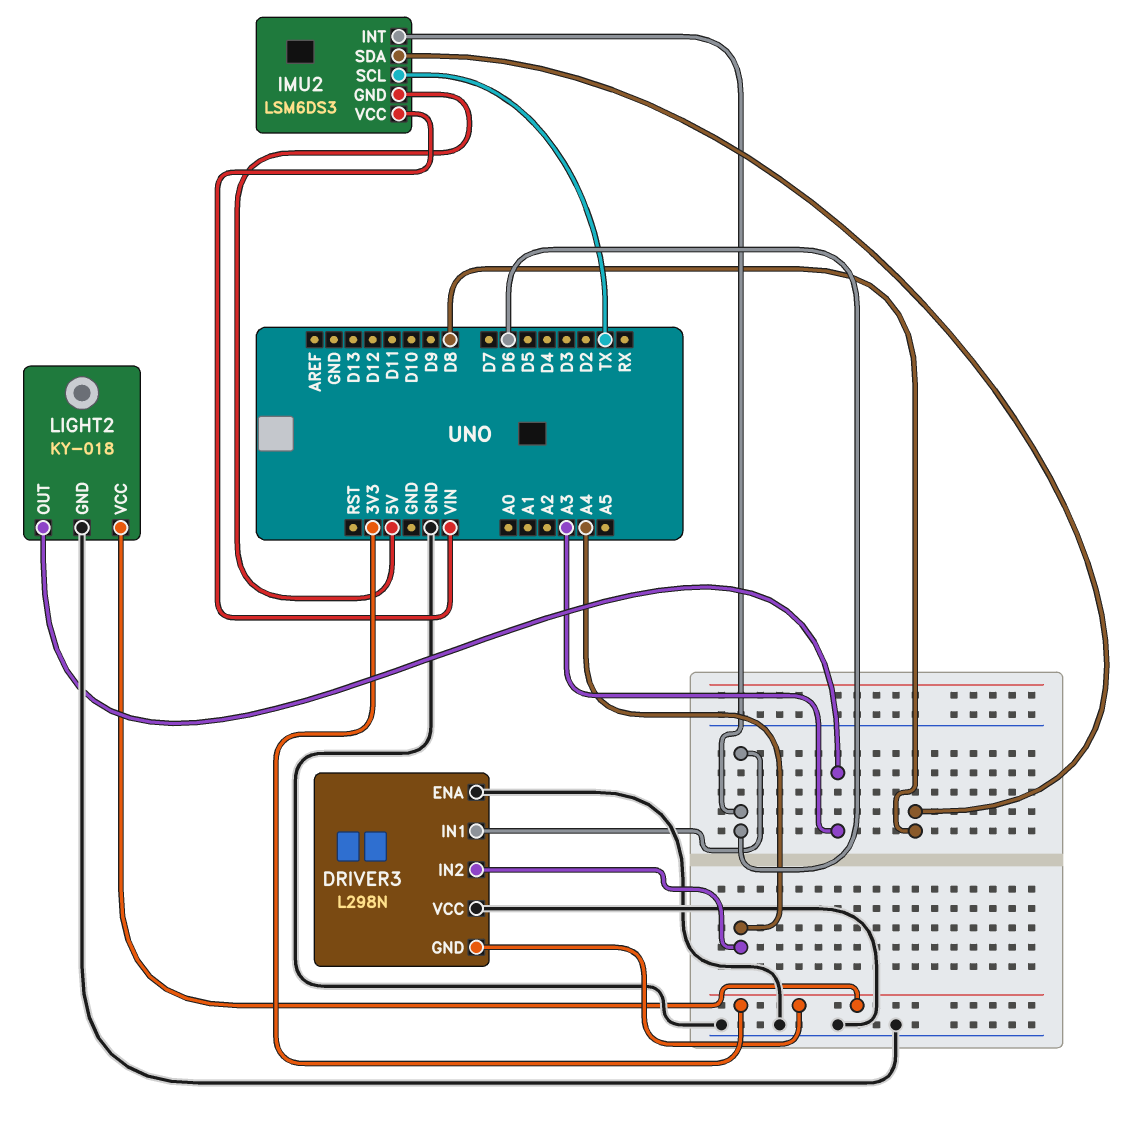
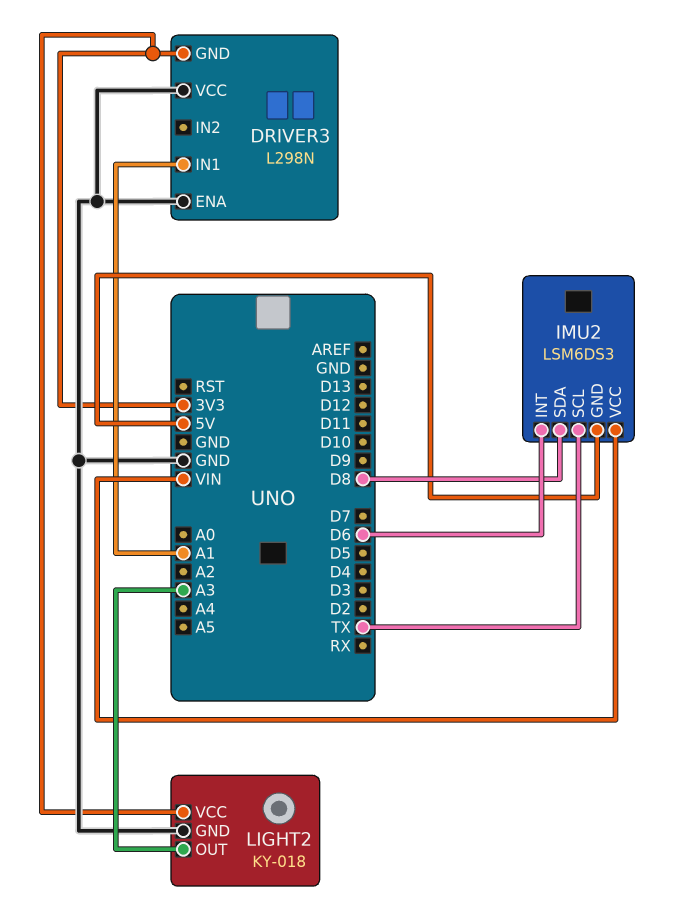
DRIVER3 pin IN1: D6 -> A1
DRIVER3 pin IN2: A4 -> none

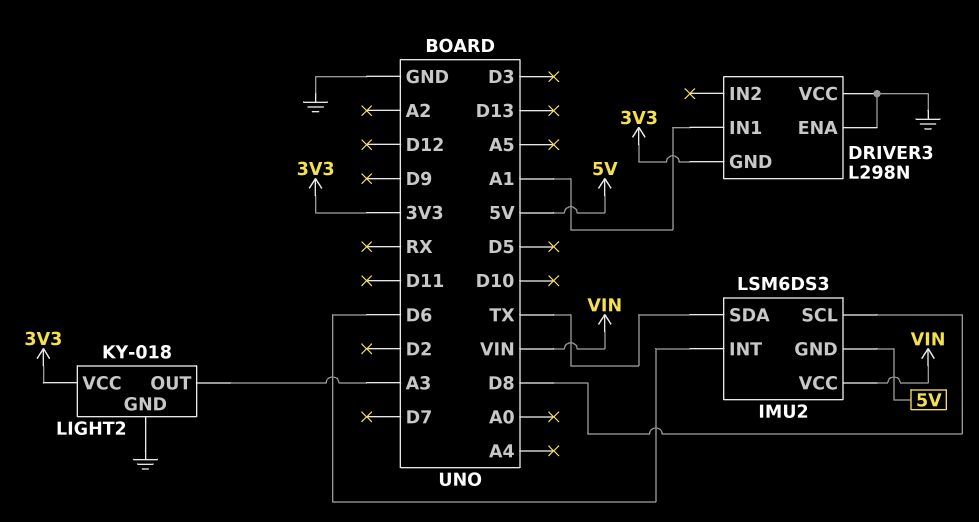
IMU2 pin SCL: TX -> D8
IMU2 pin SDA: D8 -> TX

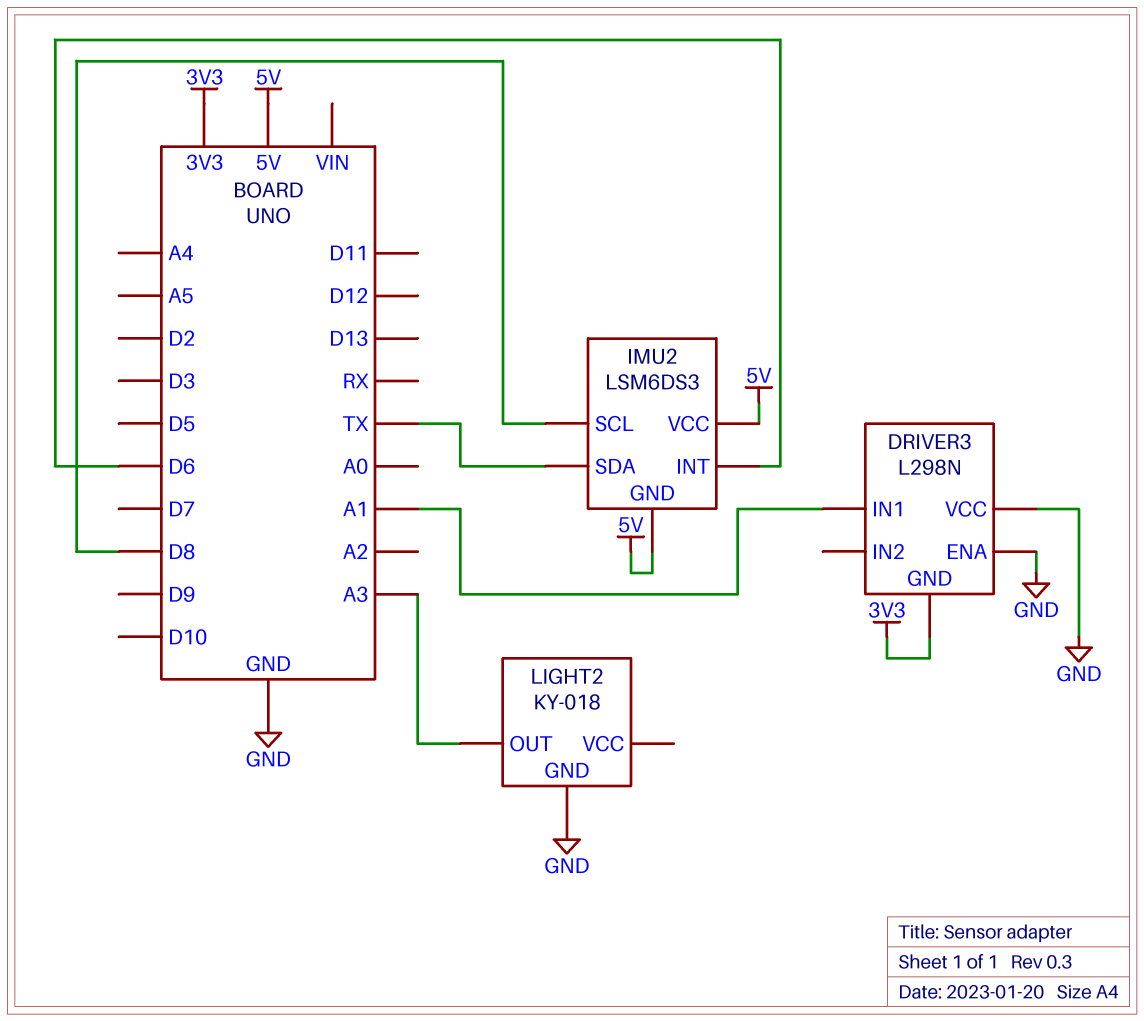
IMU2 pin VCC: VIN -> 5V
LIGHT2 pin VCC: 3V3 -> none

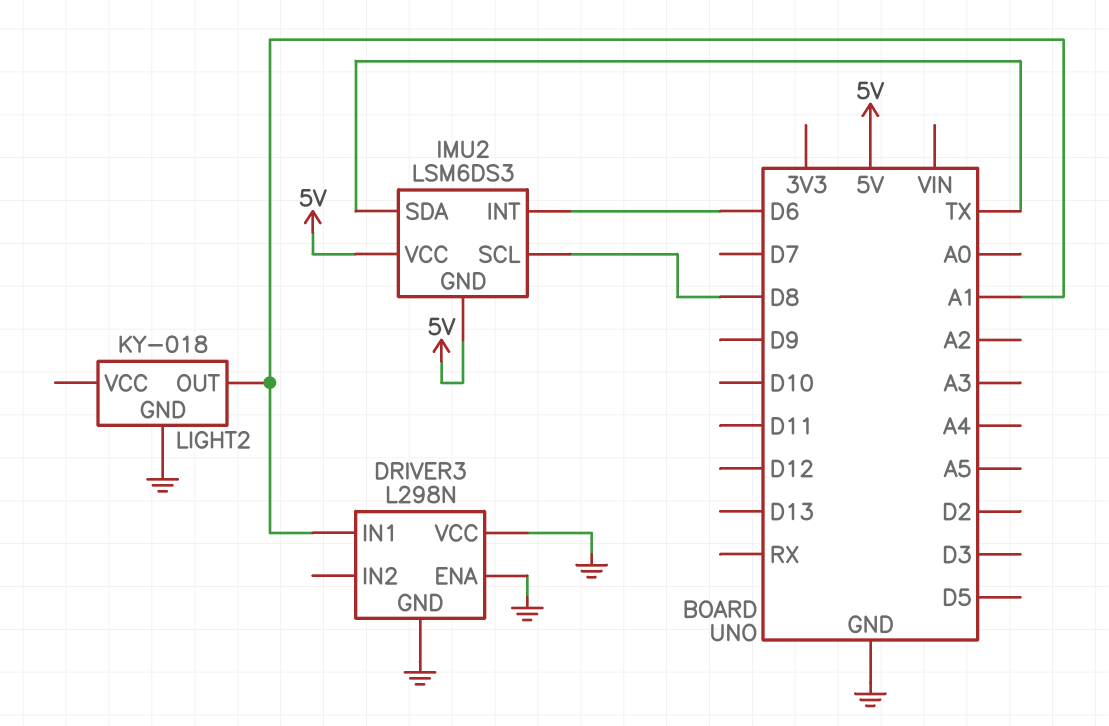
DRIVER3 pin GND: 3V3 -> GND
LIGHT2 pin OUT: A3 -> A1

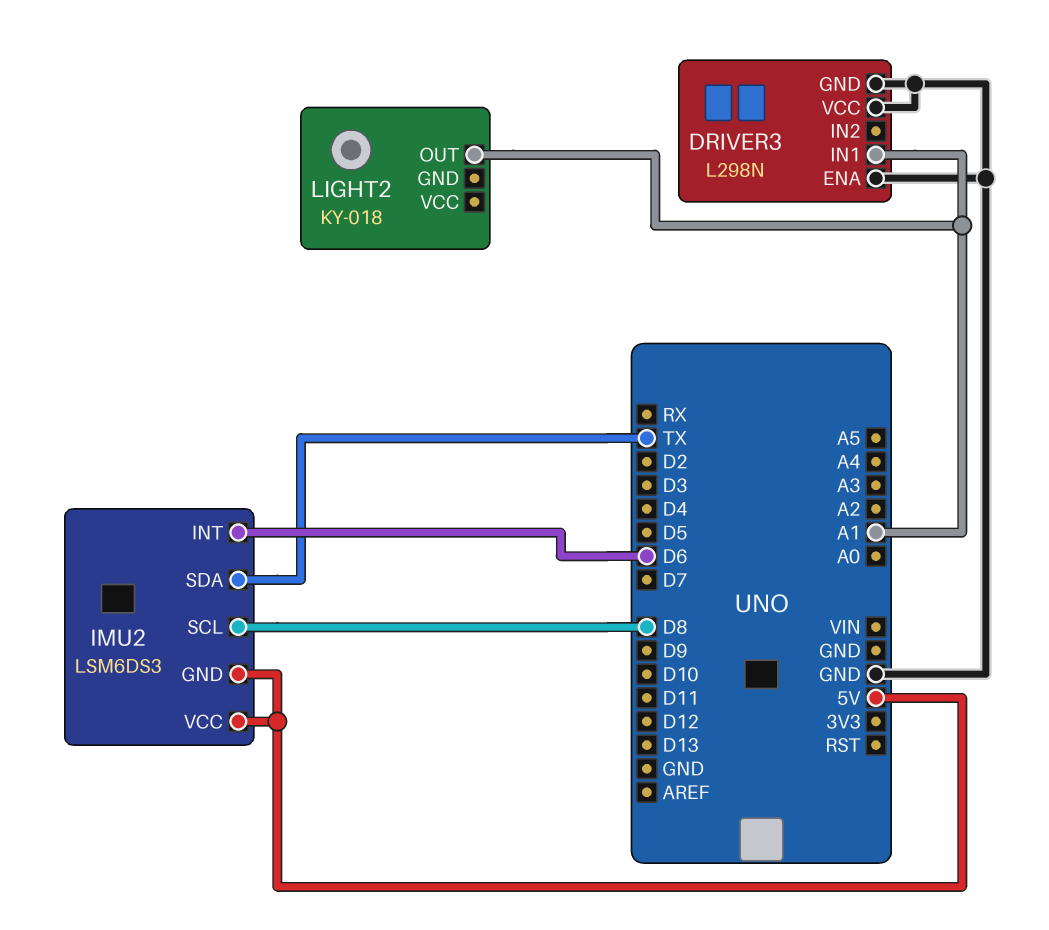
LIGHT2 pin GND: GND -> none

